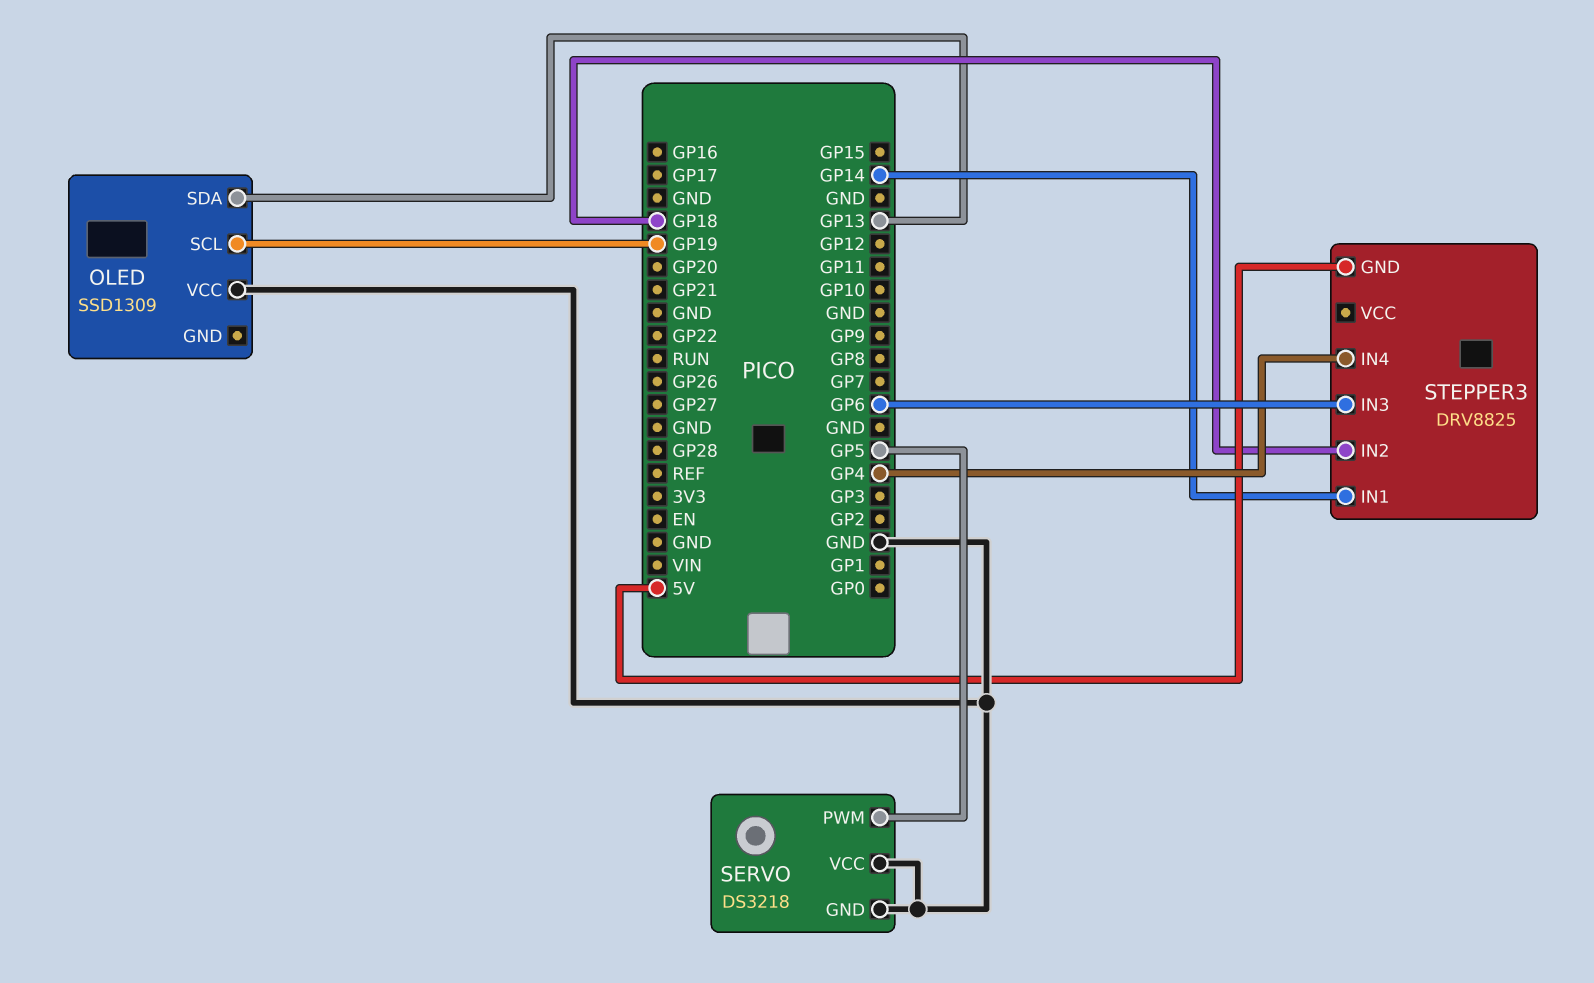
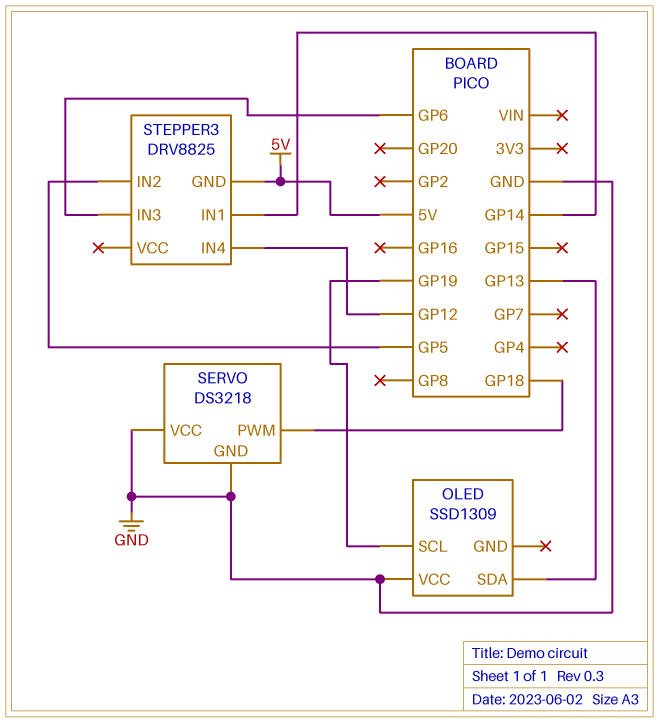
SERVO pin PWM: GP5 -> GP18
STEPPER3 pin IN2: GP18 -> GP5
STEPPER3 pin IN4: GP4 -> GP12

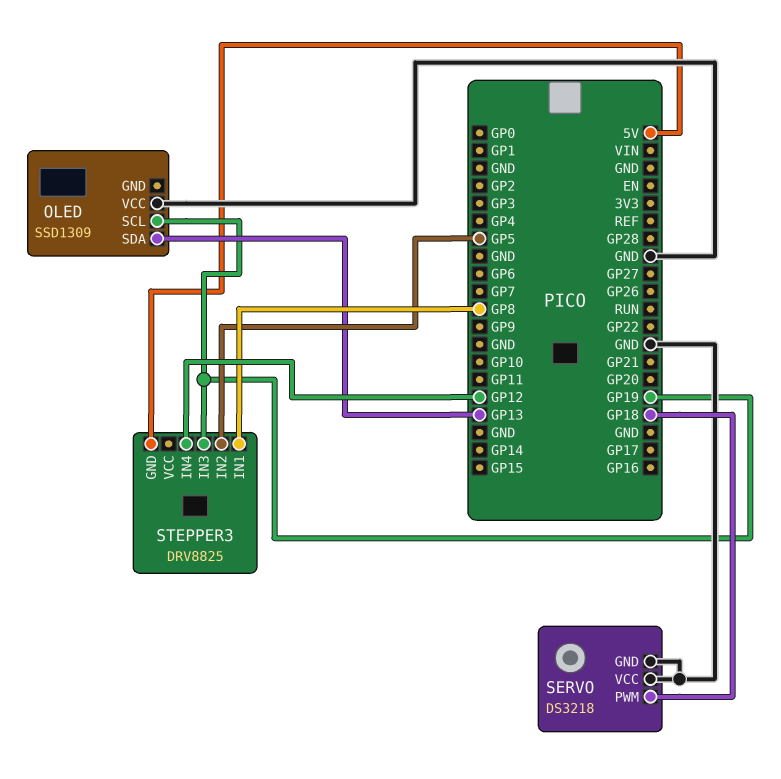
STEPPER3 pin IN1: GP14 -> GP8
STEPPER3 pin IN3: GP6 -> GP19

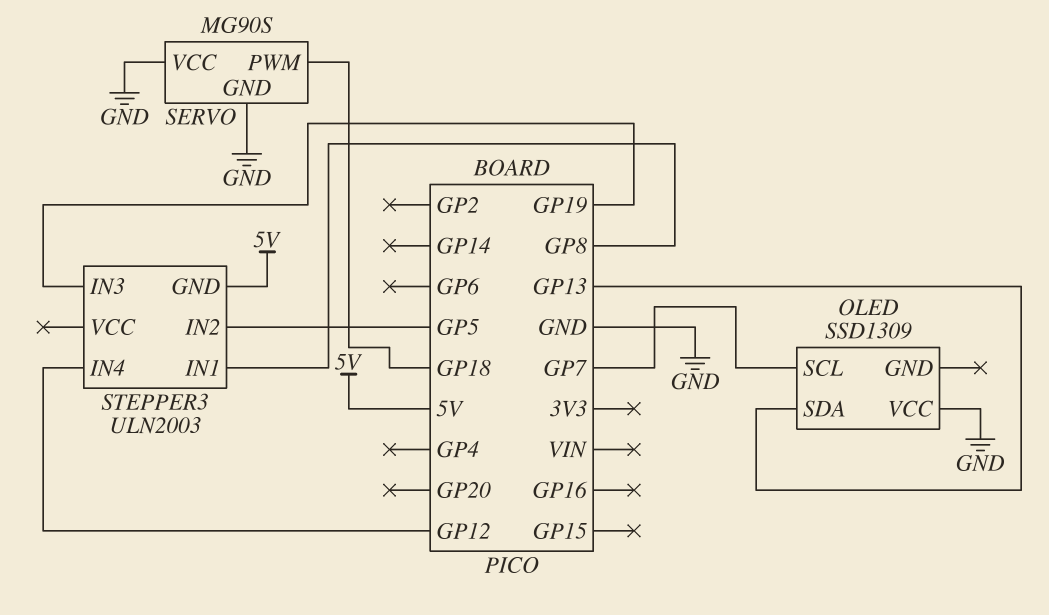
OLED pin SCL: GP19 -> GP7
SERVO: DS3218 -> MG90S
STEPPER3: DRV8825 -> ULN2003

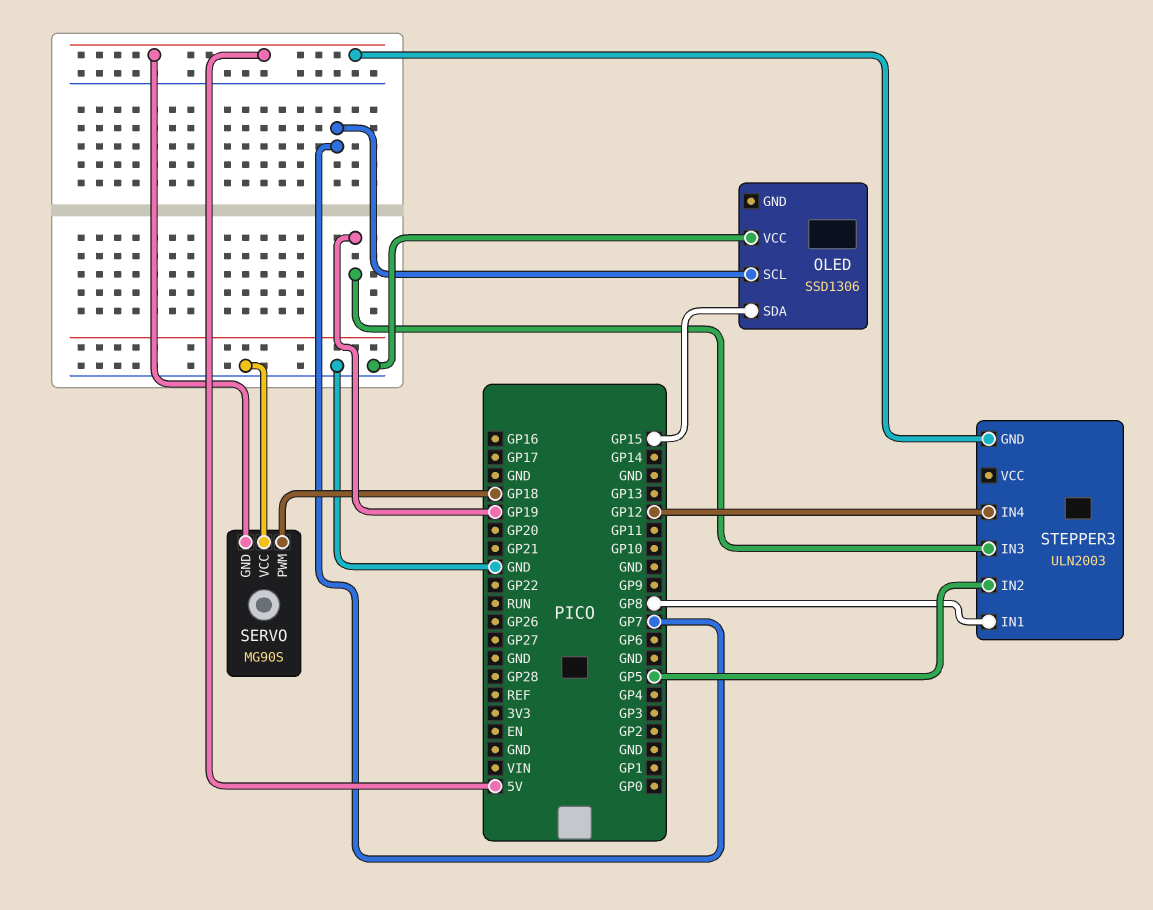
OLED: SSD1309 -> SSD1306
OLED pin SDA: GP13 -> GP15
SERVO pin GND: GND -> 5V

